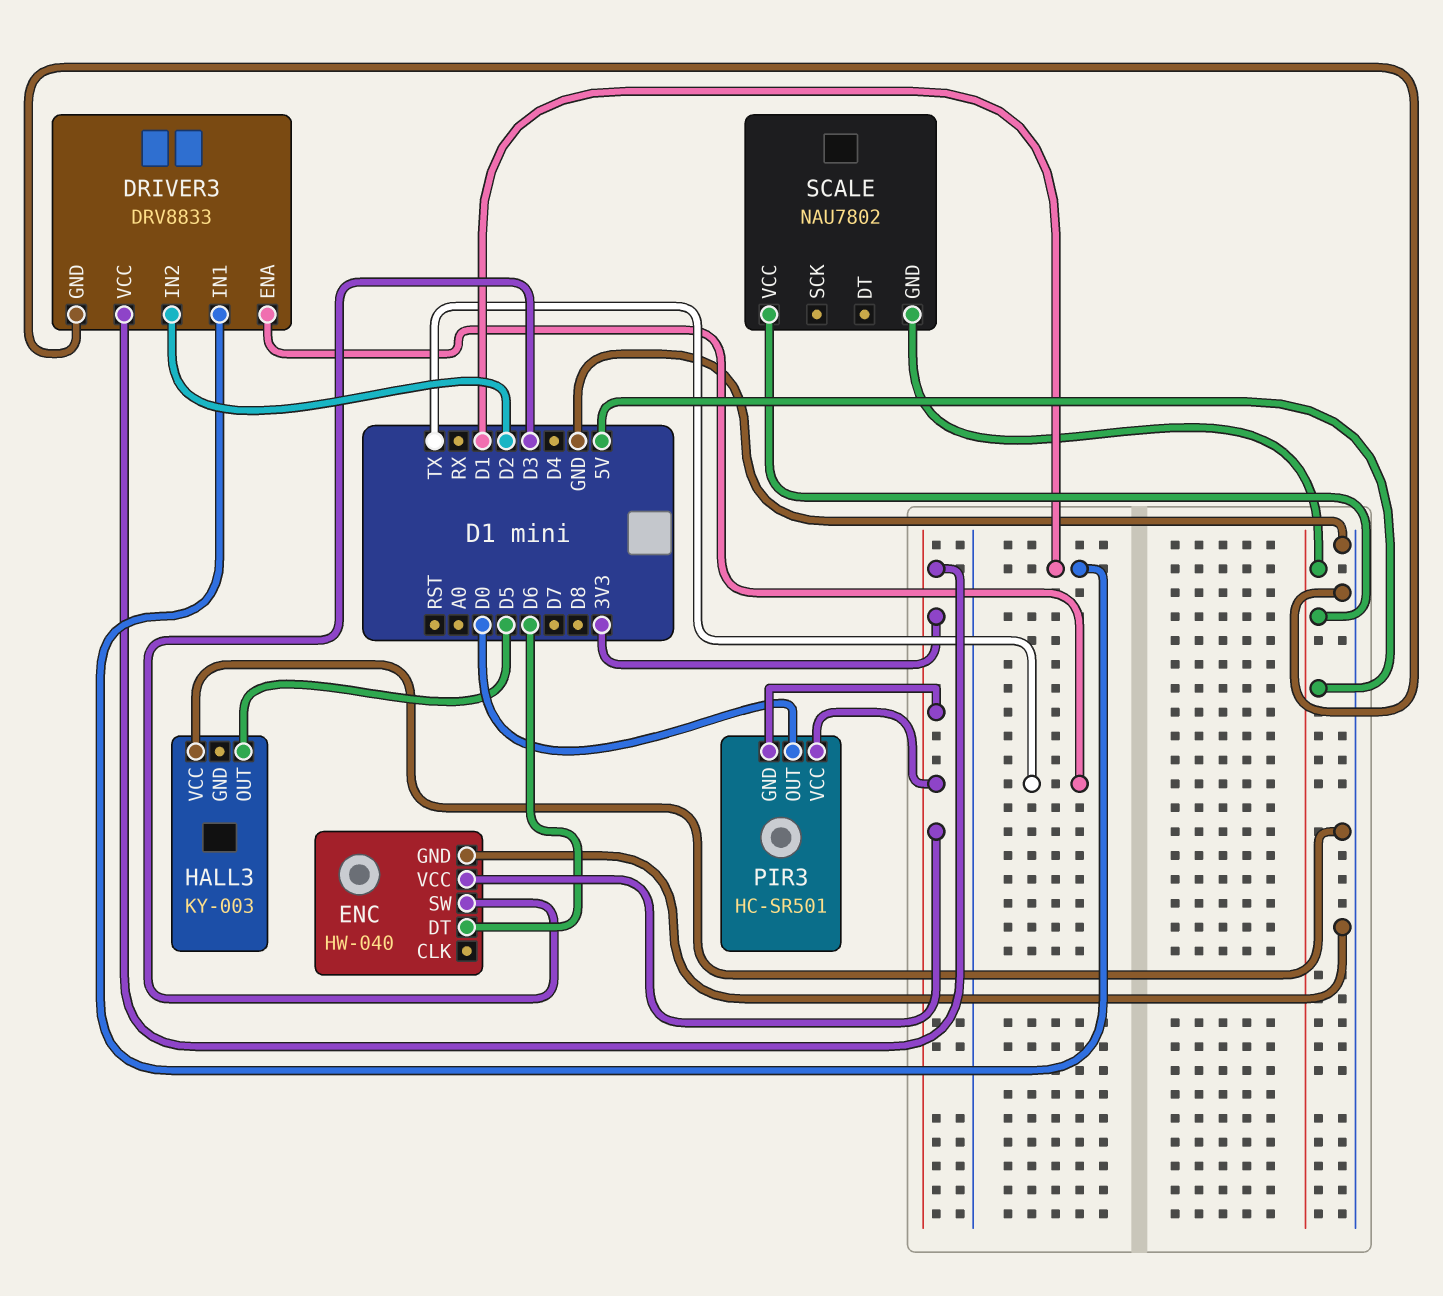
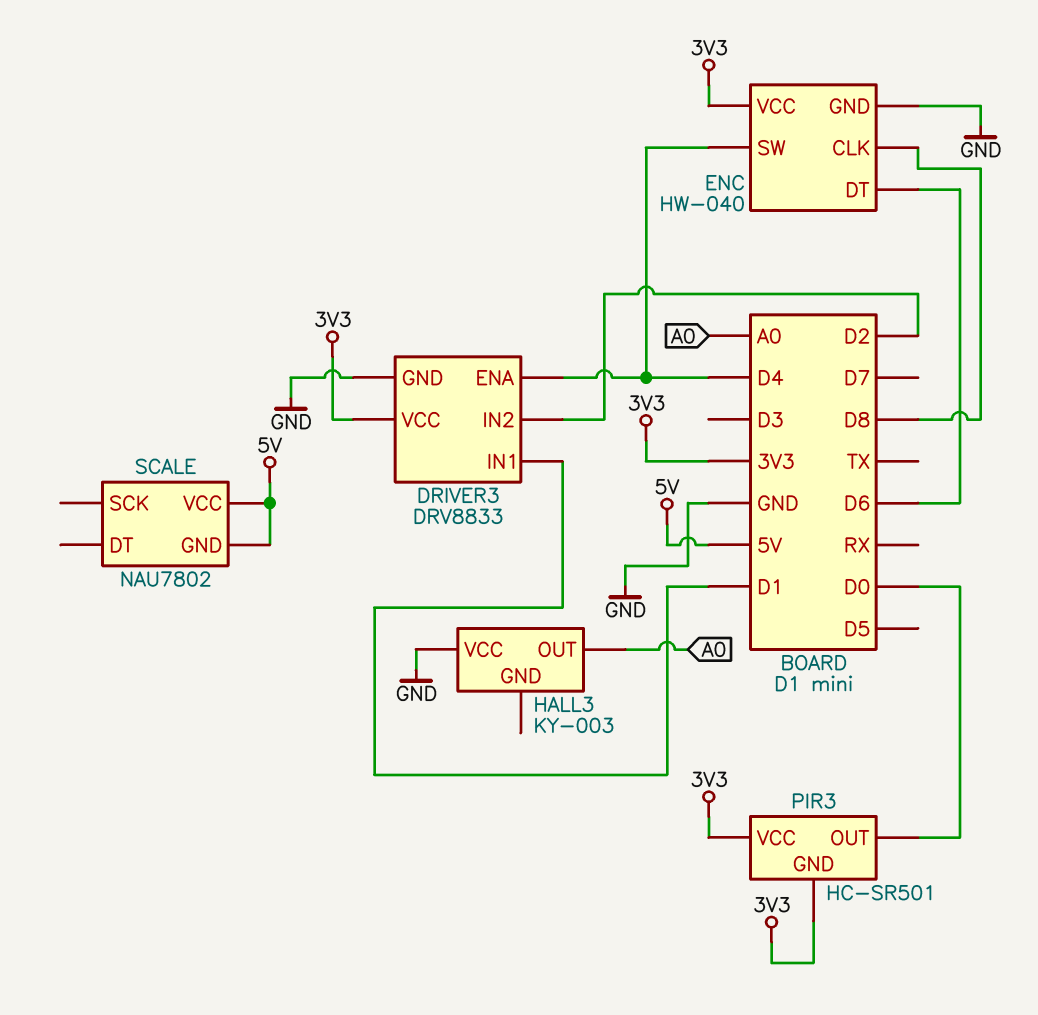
DRIVER3 pin ENA: TX -> D4
ENC pin CLK: none -> D8
ENC pin SW: D3 -> D4
HALL3 pin OUT: D5 -> A0

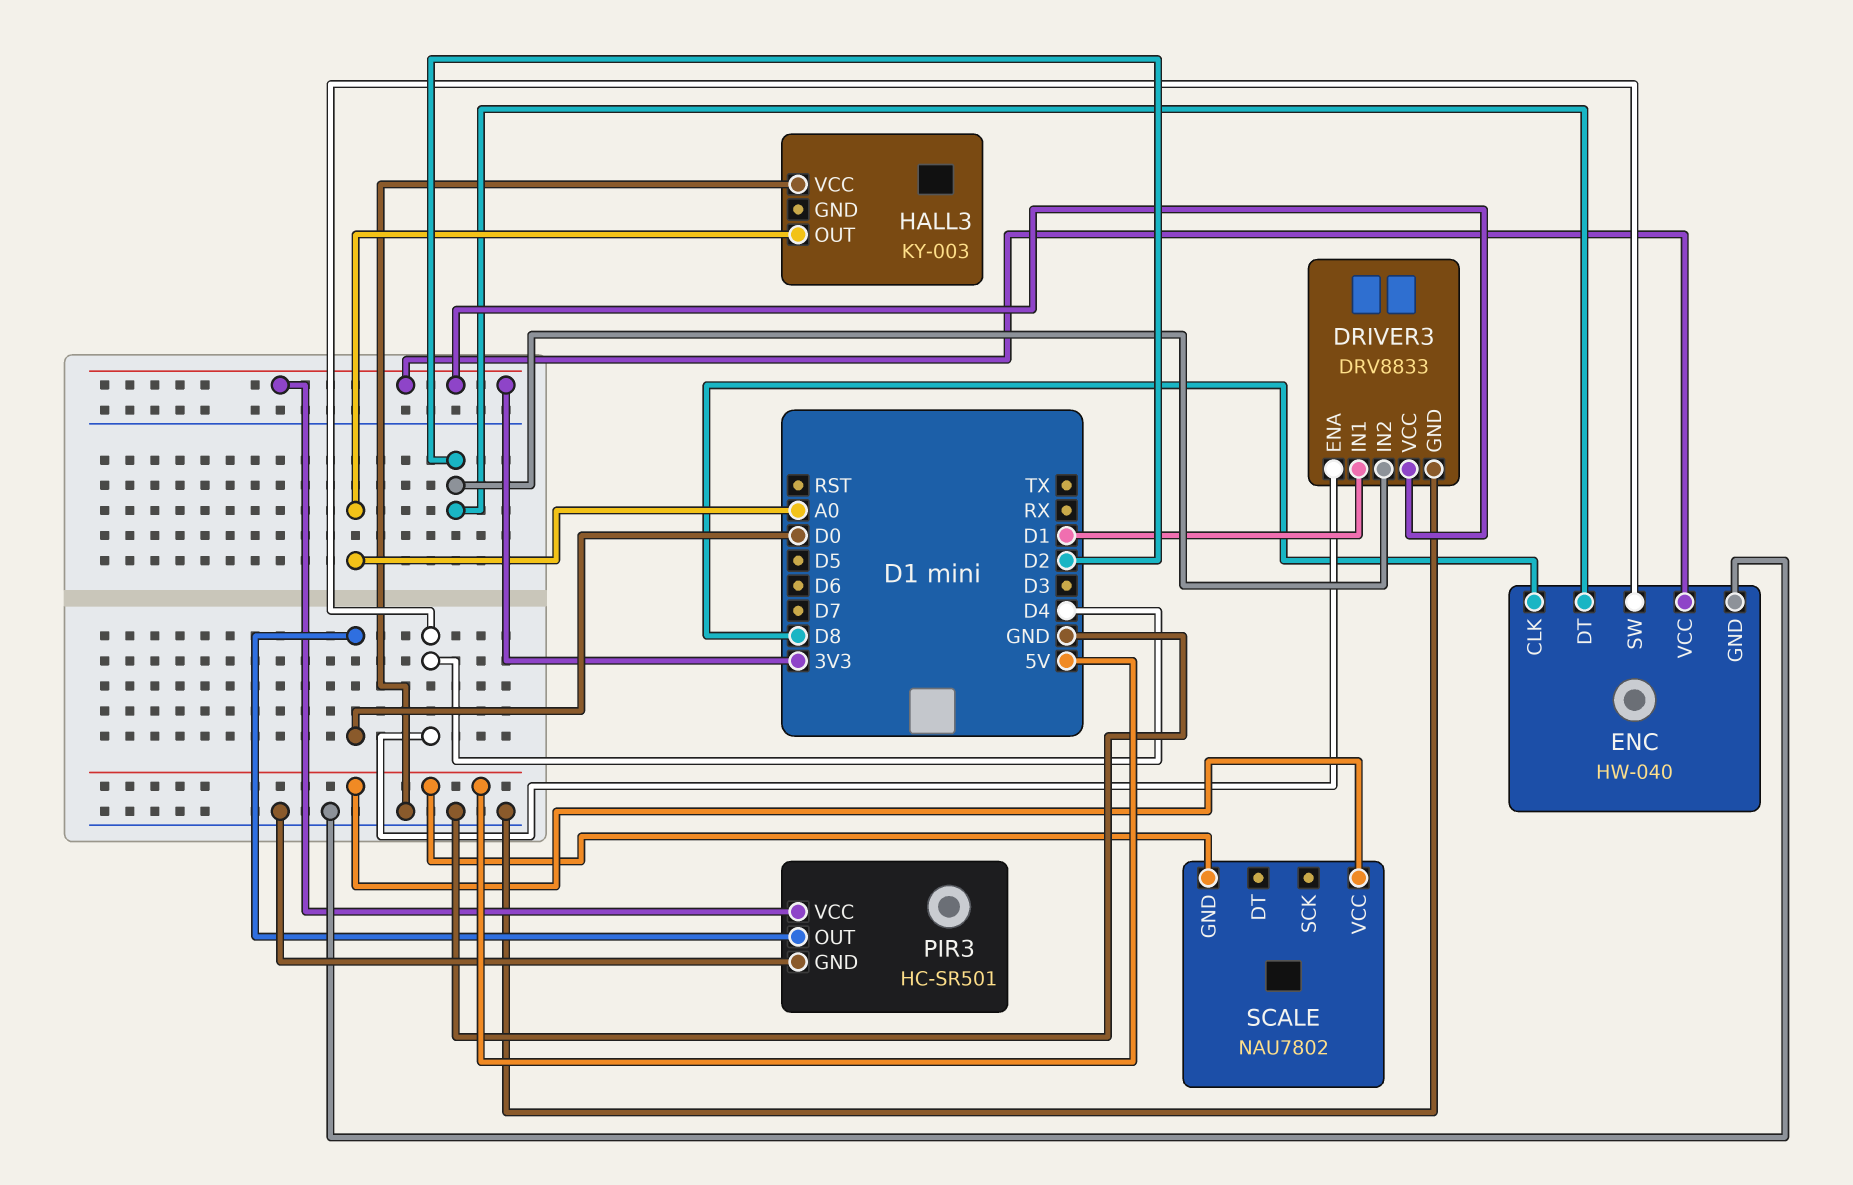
ENC pin DT: D6 -> D2
PIR3 pin GND: 3V3 -> GND

